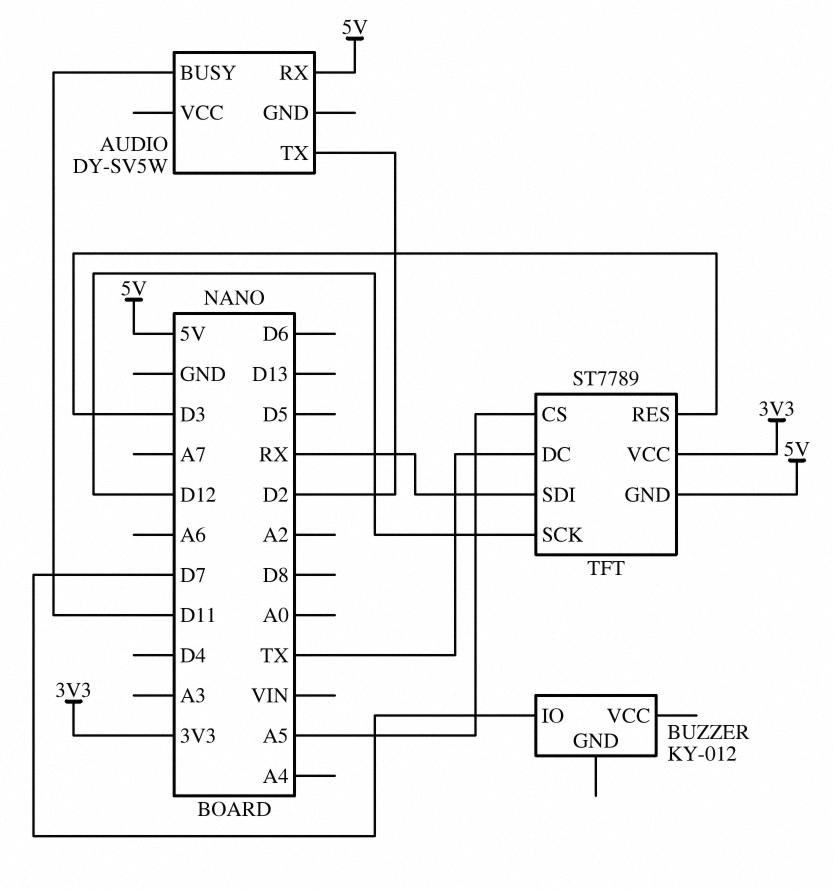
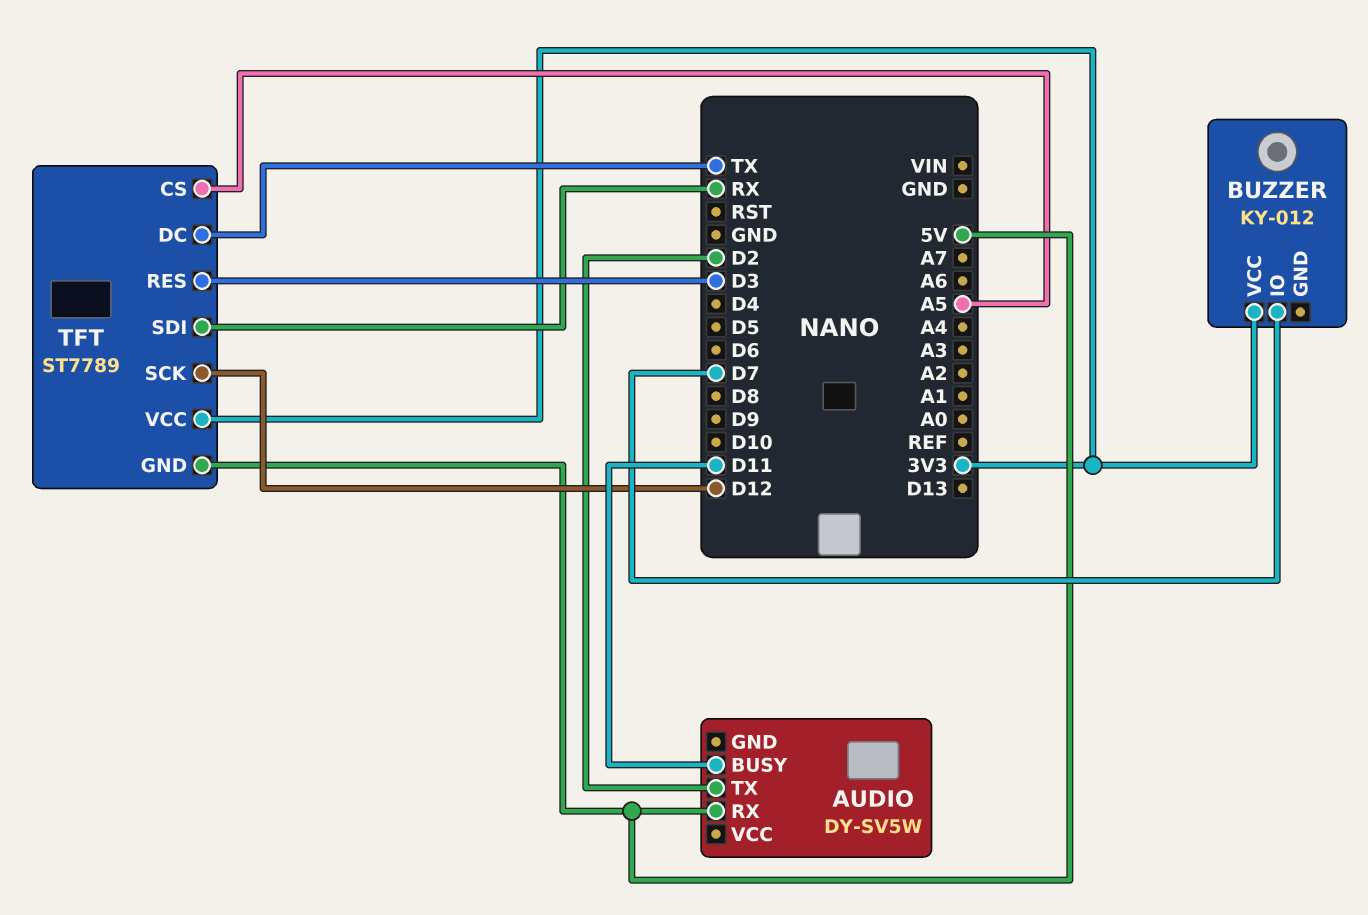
BUZZER pin VCC: none -> 3V3

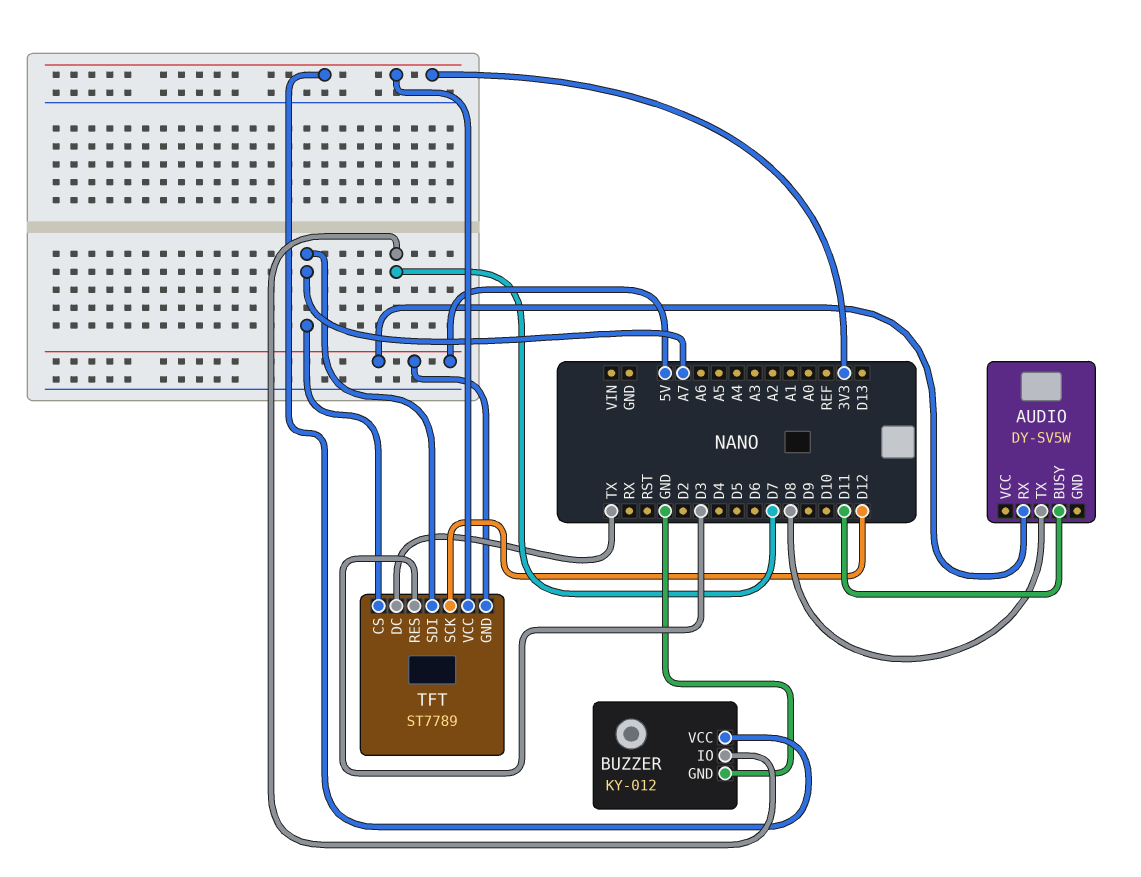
AUDIO pin TX: D2 -> D8
BUZZER pin GND: none -> GND
TFT pin CS: A5 -> A7
TFT pin SDI: RX -> A7

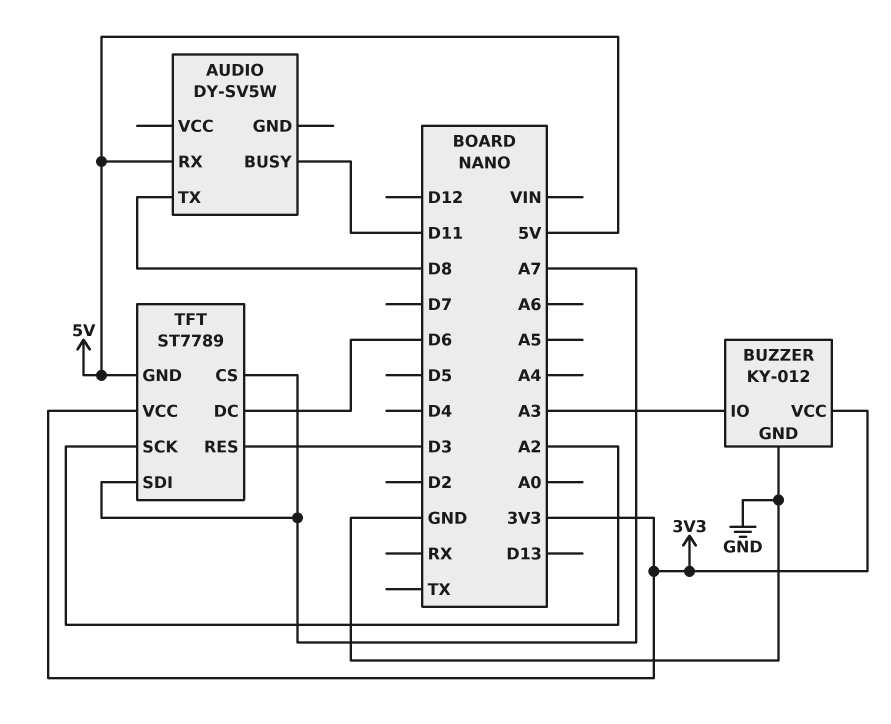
BUZZER pin IO: D7 -> A3
TFT pin DC: TX -> D6
TFT pin SCK: D12 -> A2

